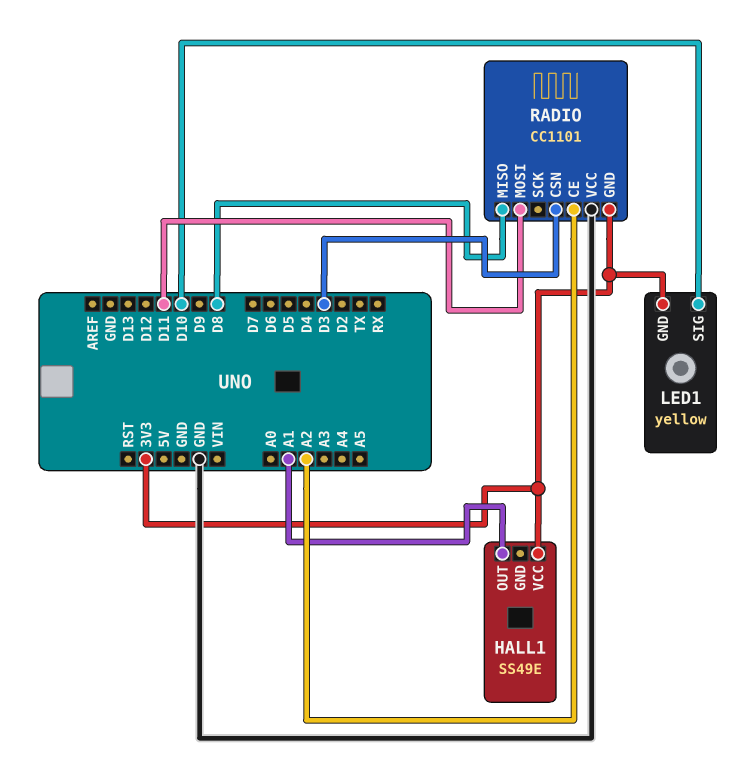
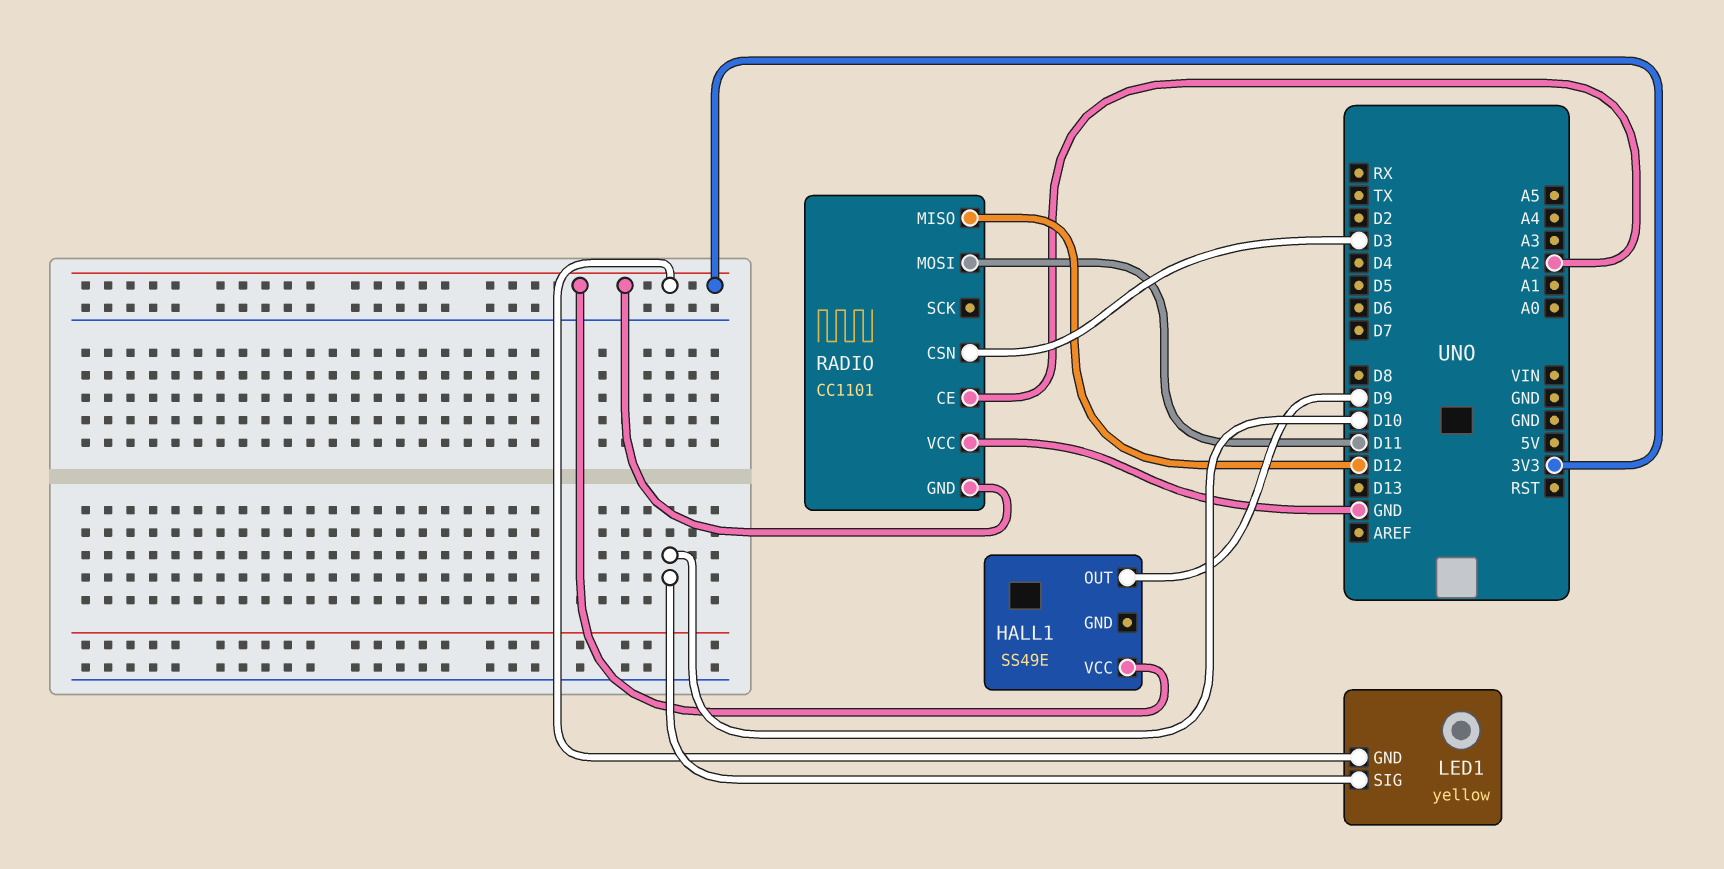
HALL1 pin OUT: A1 -> D9
RADIO pin MISO: D8 -> D12

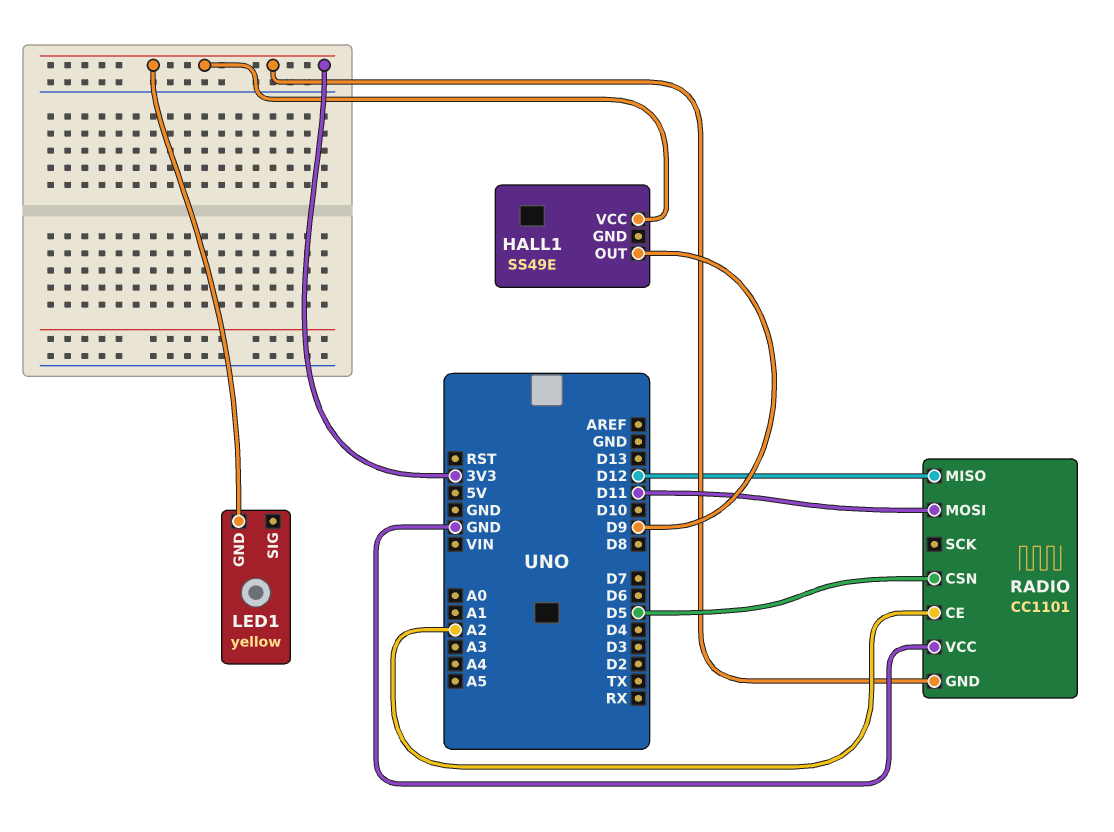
LED1 pin SIG: D10 -> none
RADIO pin CSN: D3 -> D5

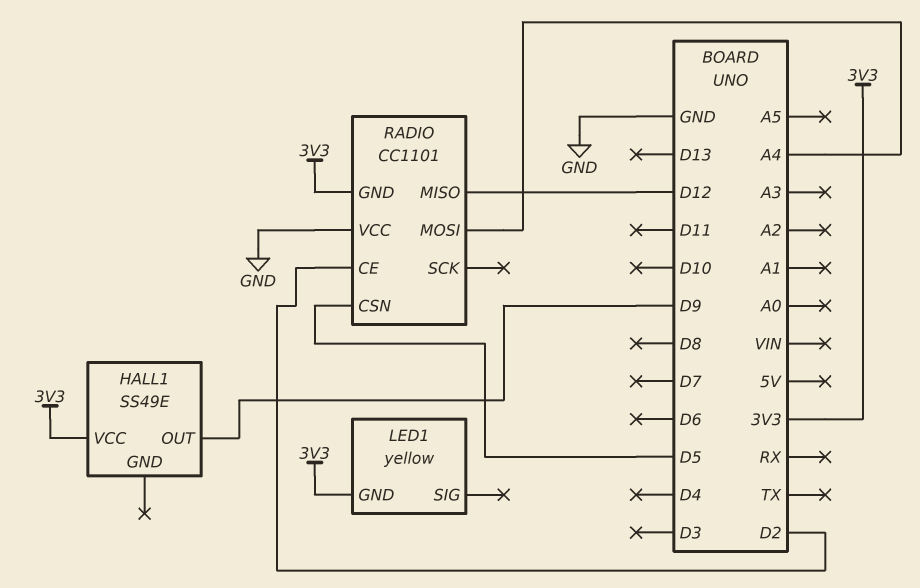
RADIO pin CE: A2 -> D2
RADIO pin MOSI: D11 -> A4

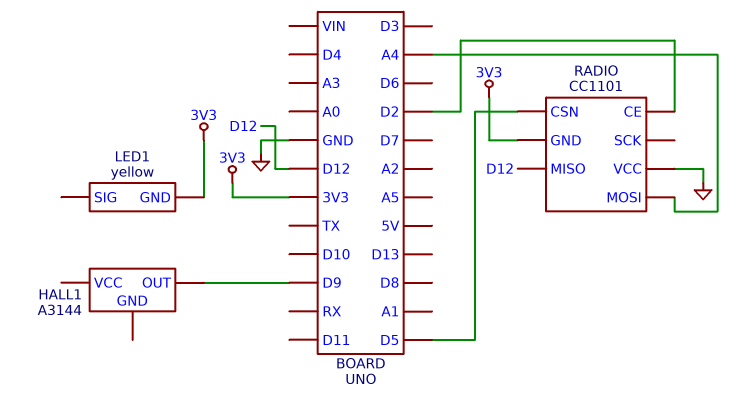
HALL1: SS49E -> A3144
HALL1 pin VCC: 3V3 -> none

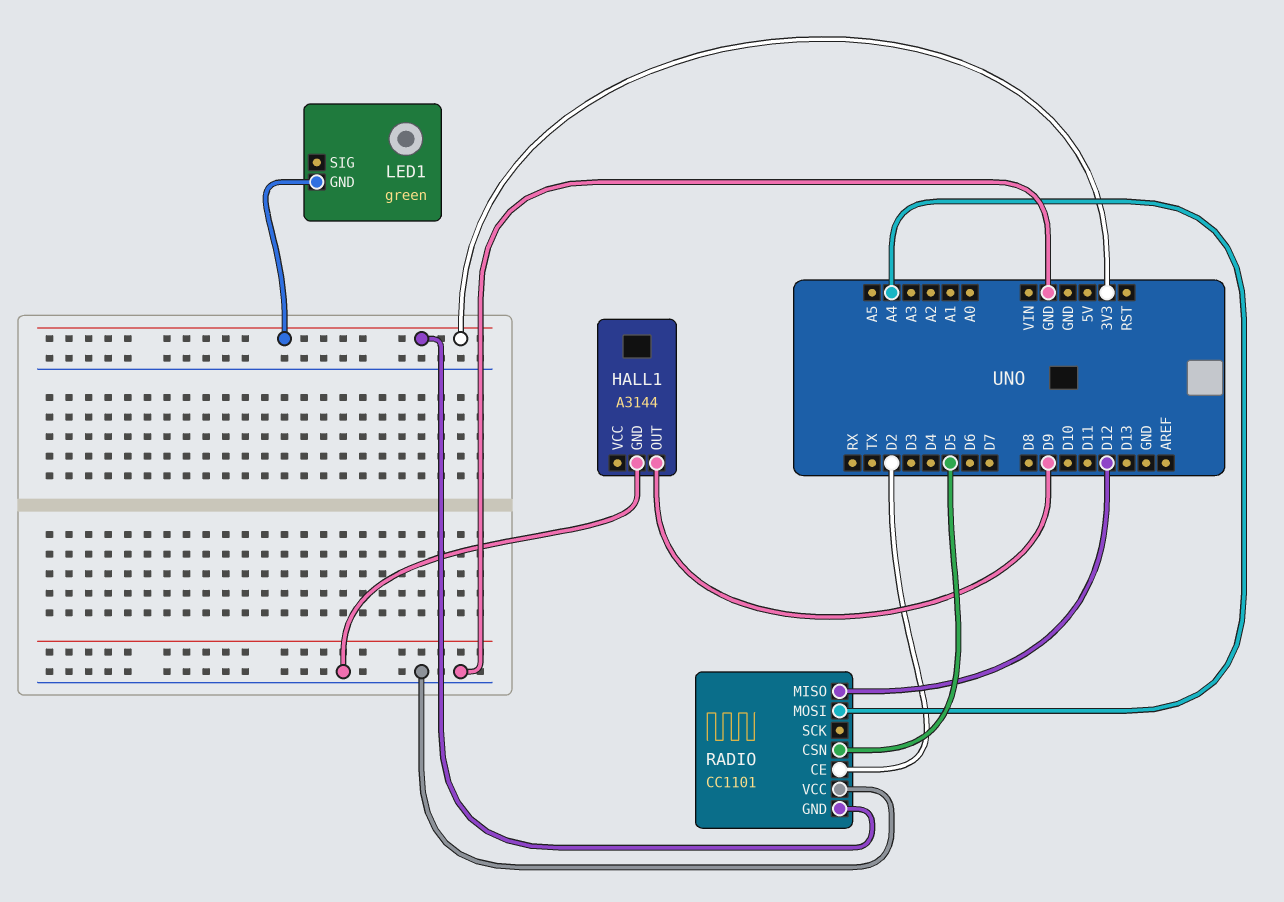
HALL1 pin GND: none -> GND
LED1: yellow -> green

